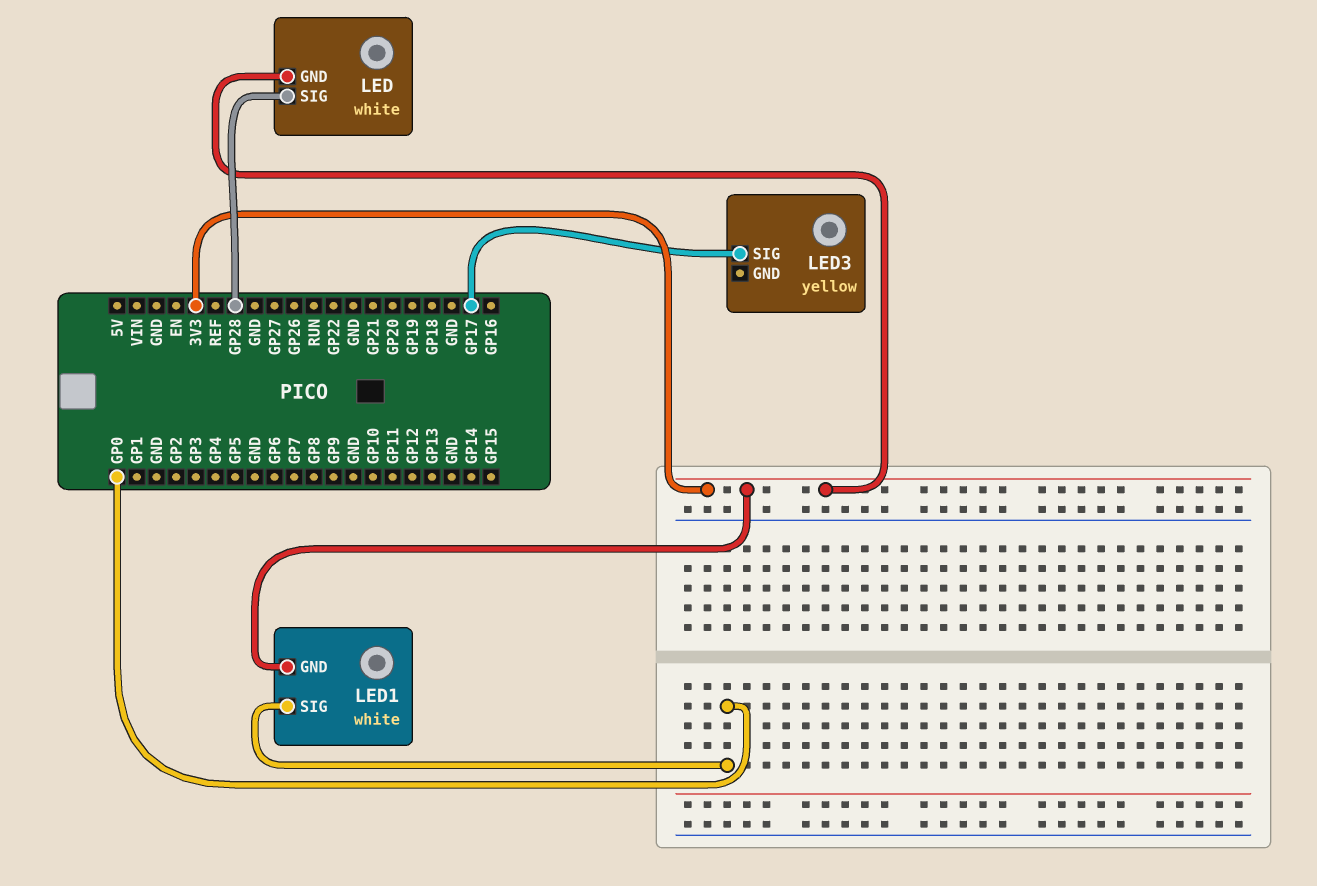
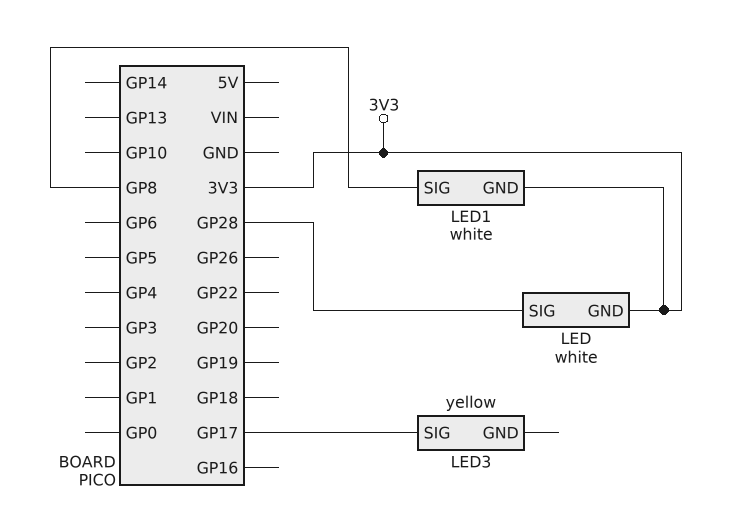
LED1 pin SIG: GP0 -> GP8

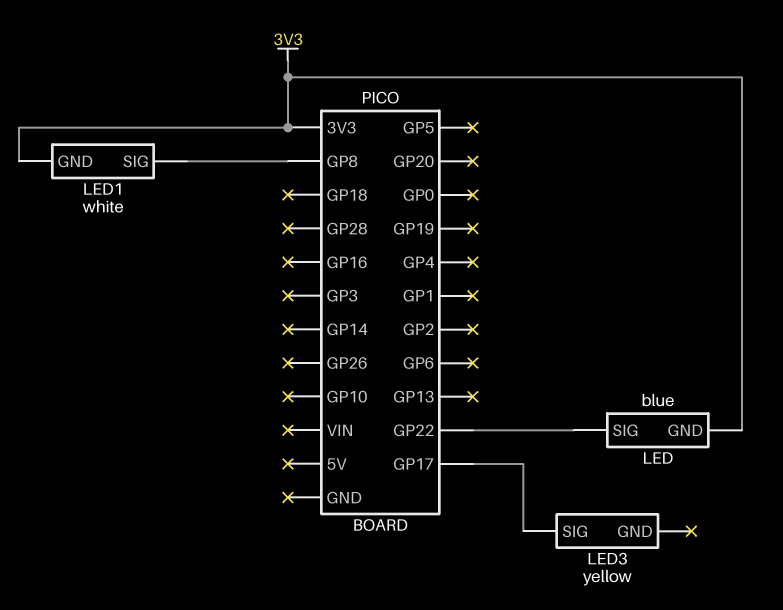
LED: white -> blue
LED pin SIG: GP28 -> GP22

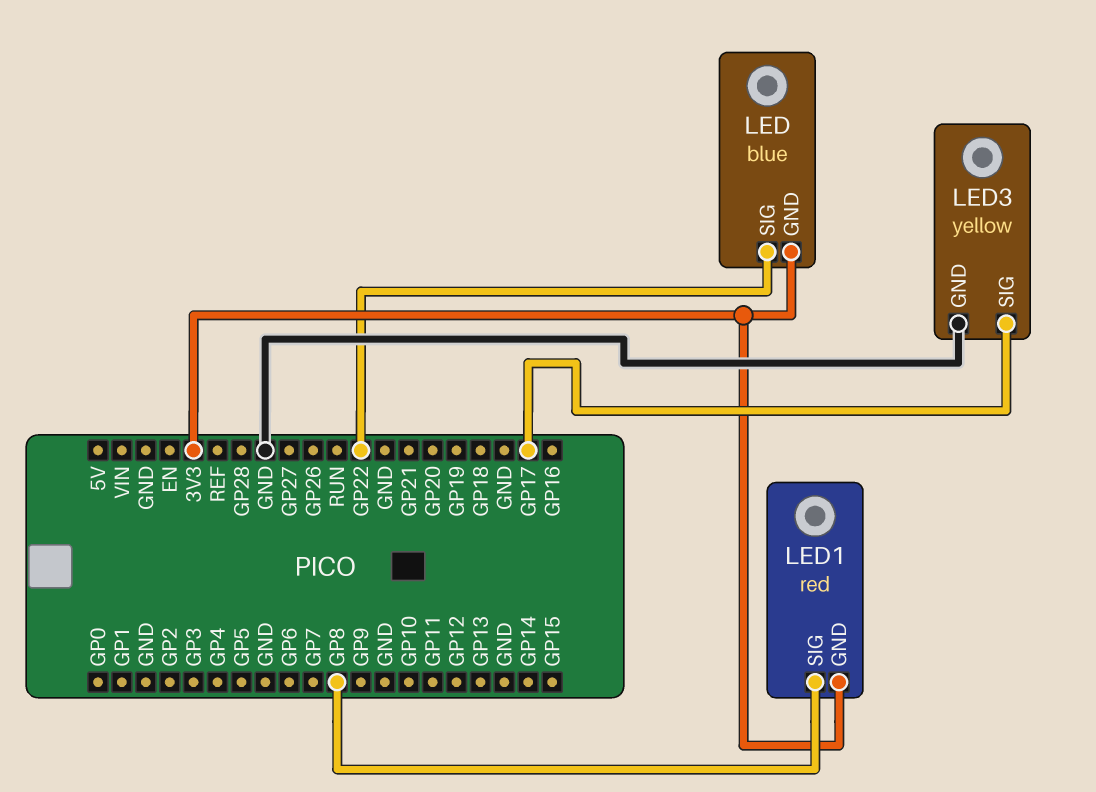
LED1: white -> red
LED3 pin GND: none -> GND

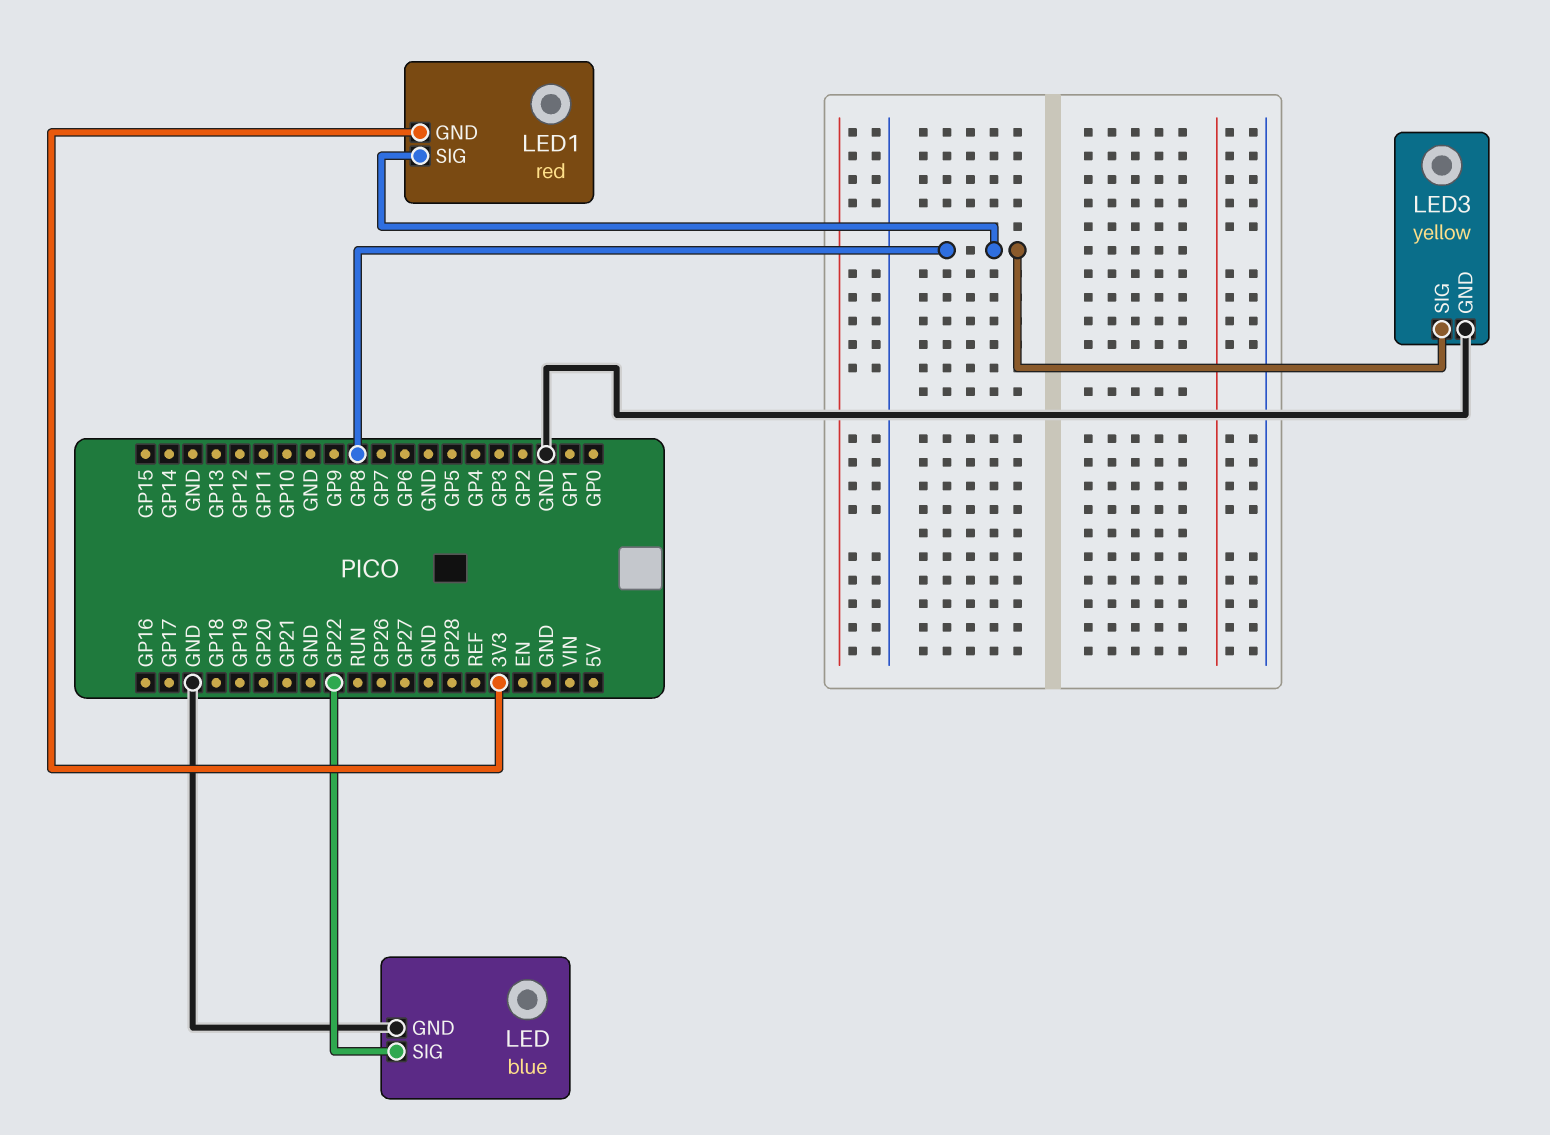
LED pin GND: 3V3 -> GND
LED3 pin SIG: GP17 -> GP8

